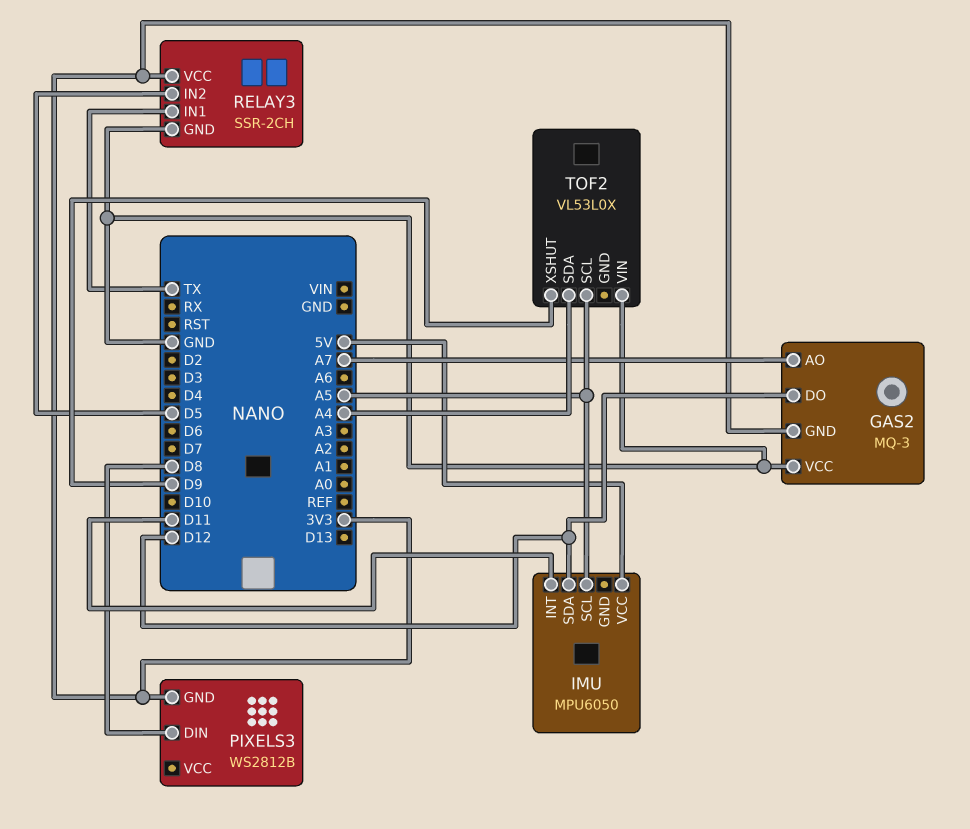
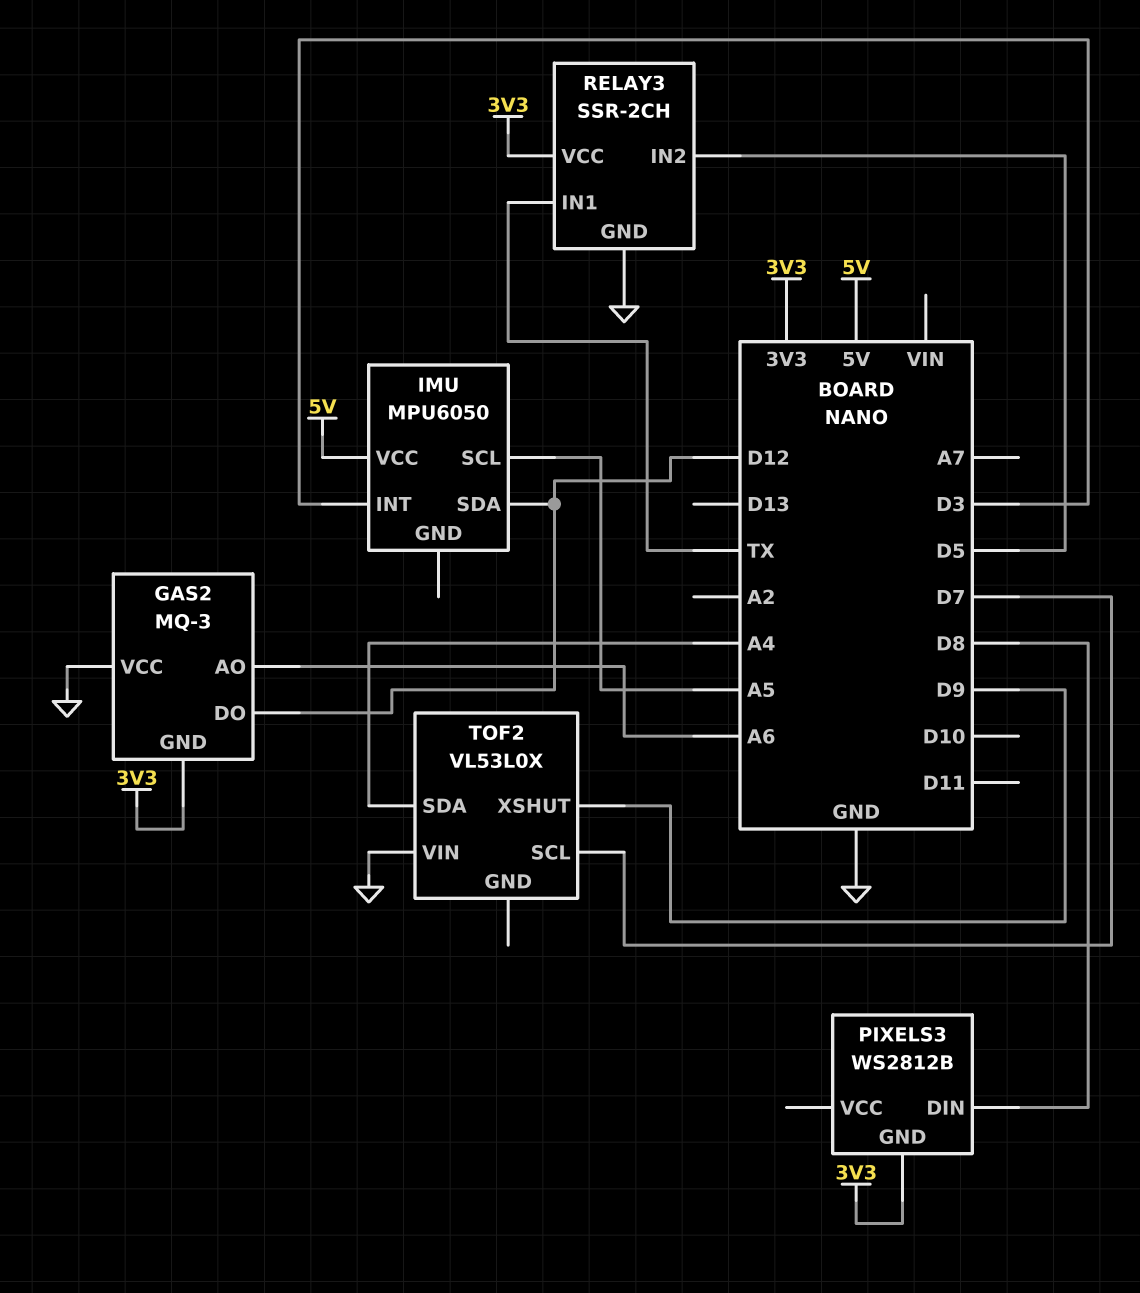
GAS2 pin AO: A7 -> A6
IMU pin INT: D11 -> D3
TOF2 pin SCL: A5 -> D7

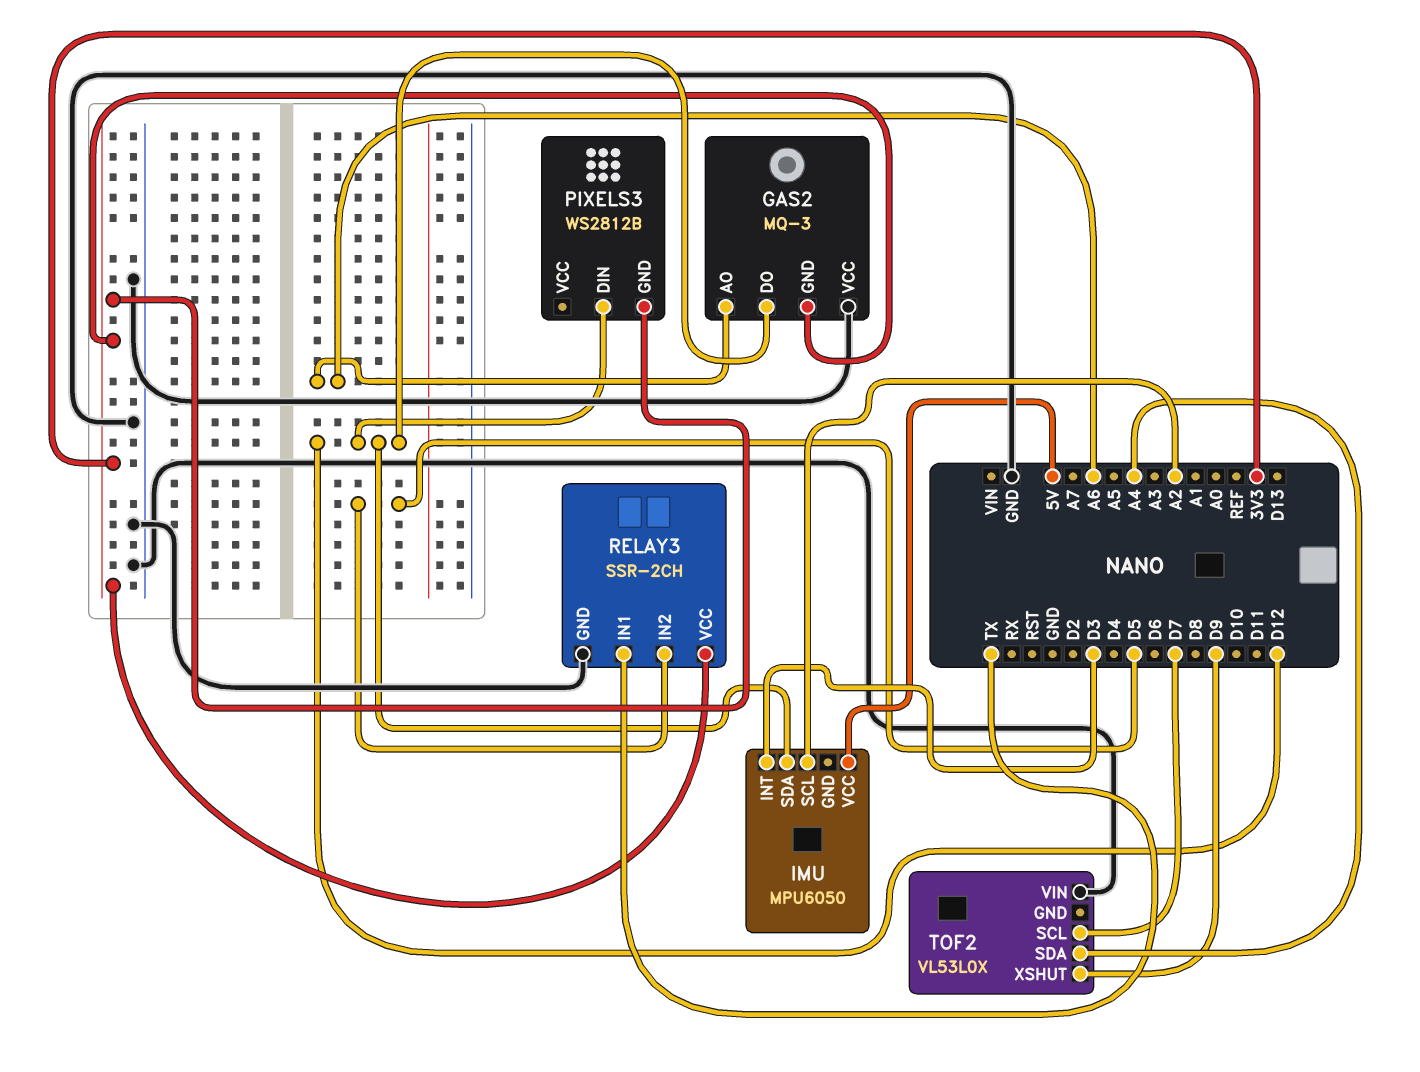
IMU pin SCL: A5 -> A2
PIXELS3 pin DIN: D8 -> D12

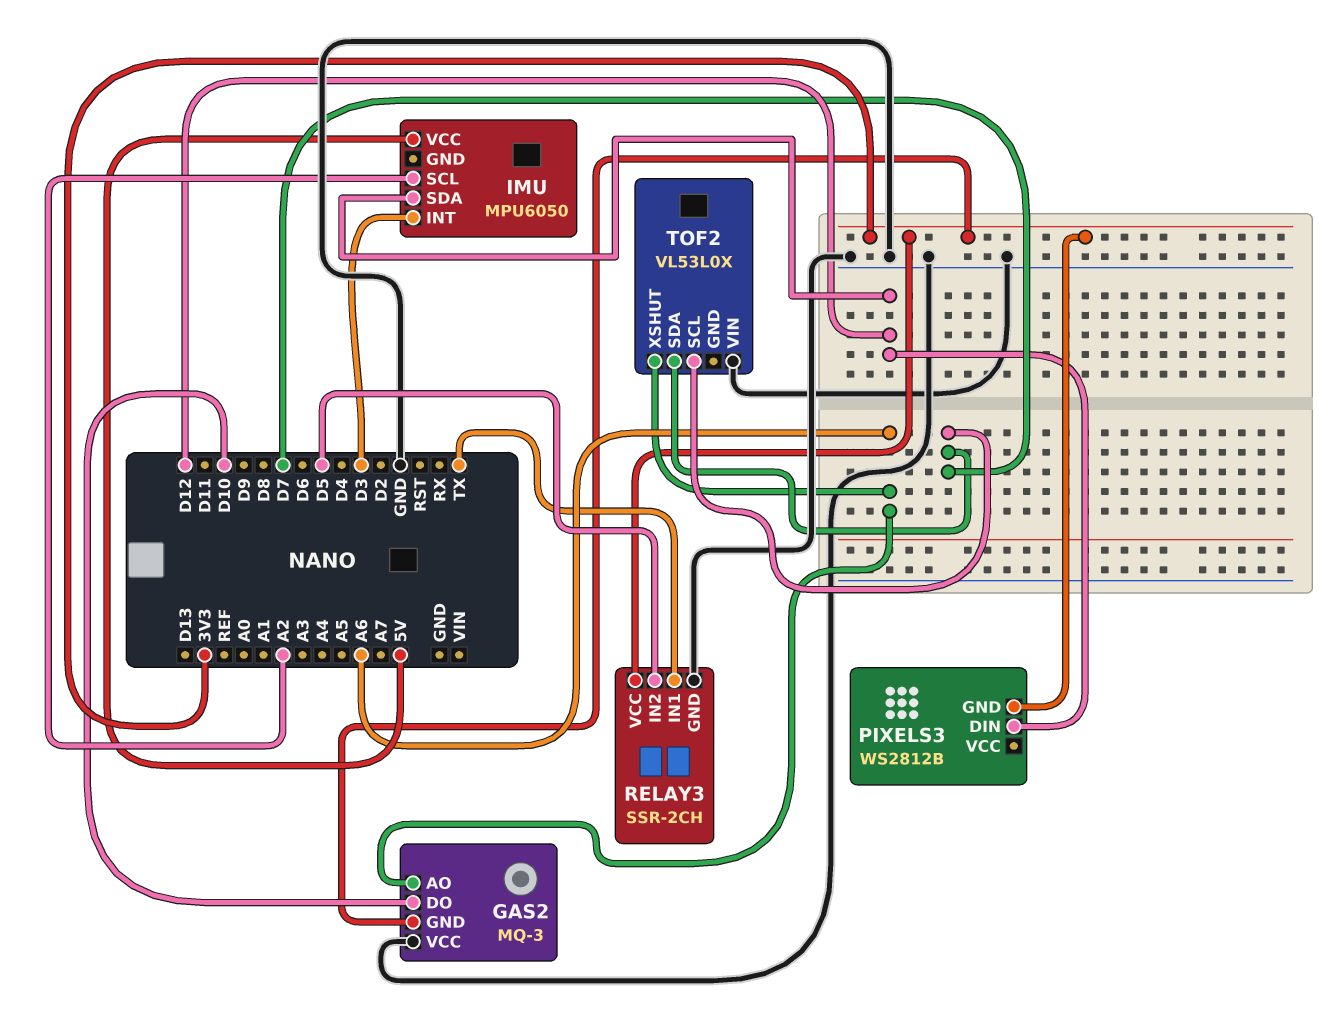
GAS2 pin DO: D12 -> D10
TOF2 pin SDA: A4 -> D7
TOF2 pin XSHUT: D9 -> A6

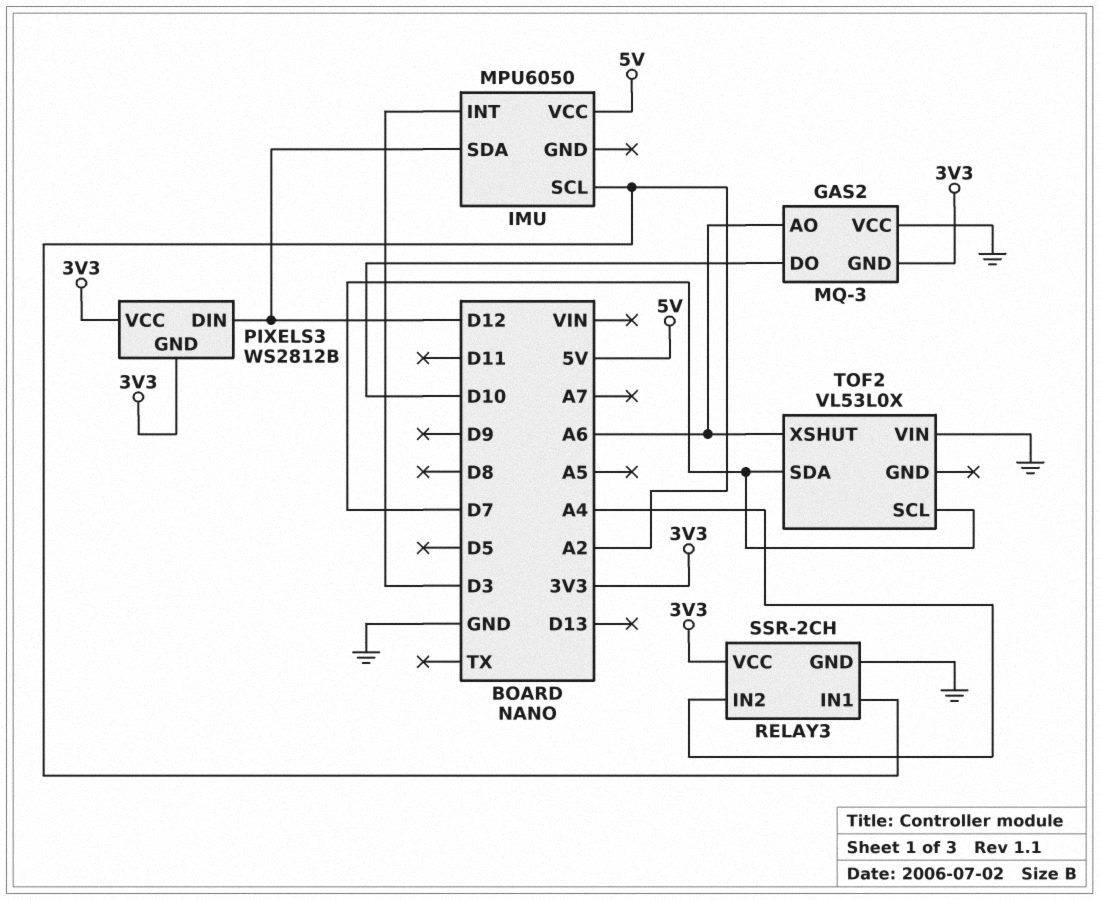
PIXELS3 pin VCC: none -> 3V3
RELAY3 pin IN1: TX -> A2
RELAY3 pin IN2: D5 -> A4

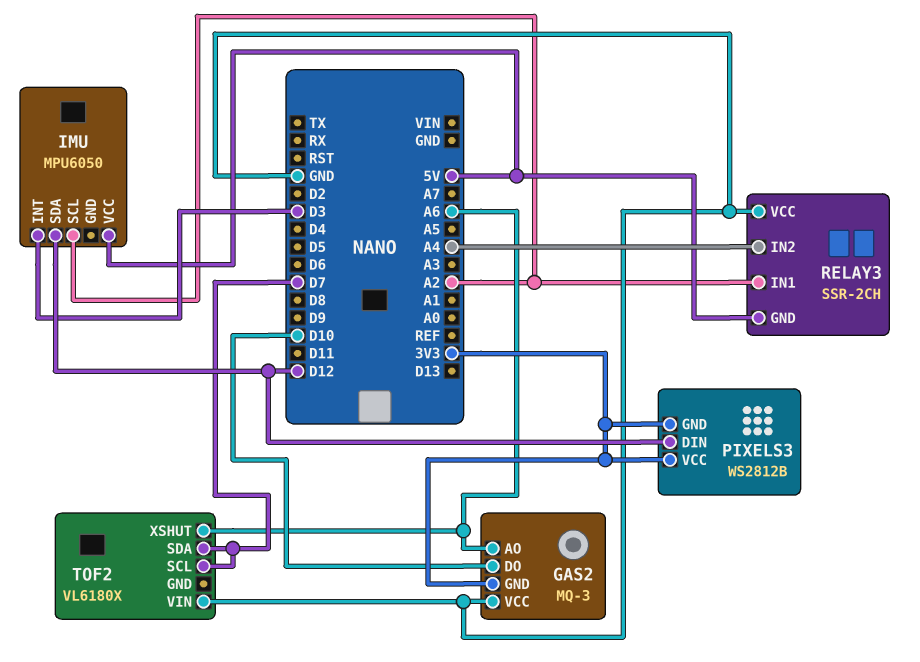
RELAY3 pin GND: GND -> 5V
RELAY3 pin VCC: 3V3 -> GND
TOF2: VL53L0X -> VL6180X

